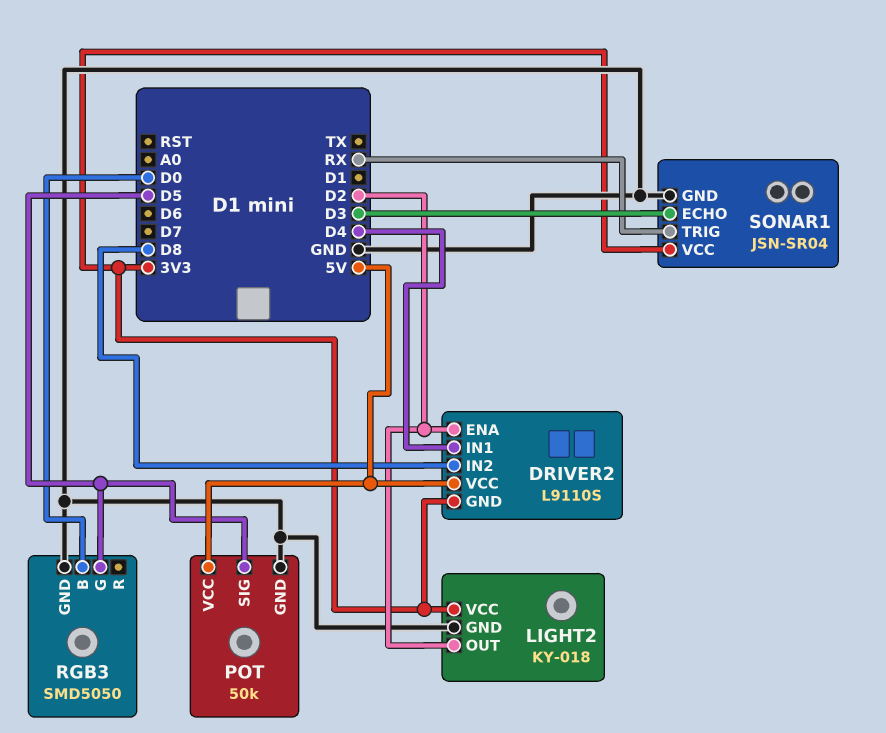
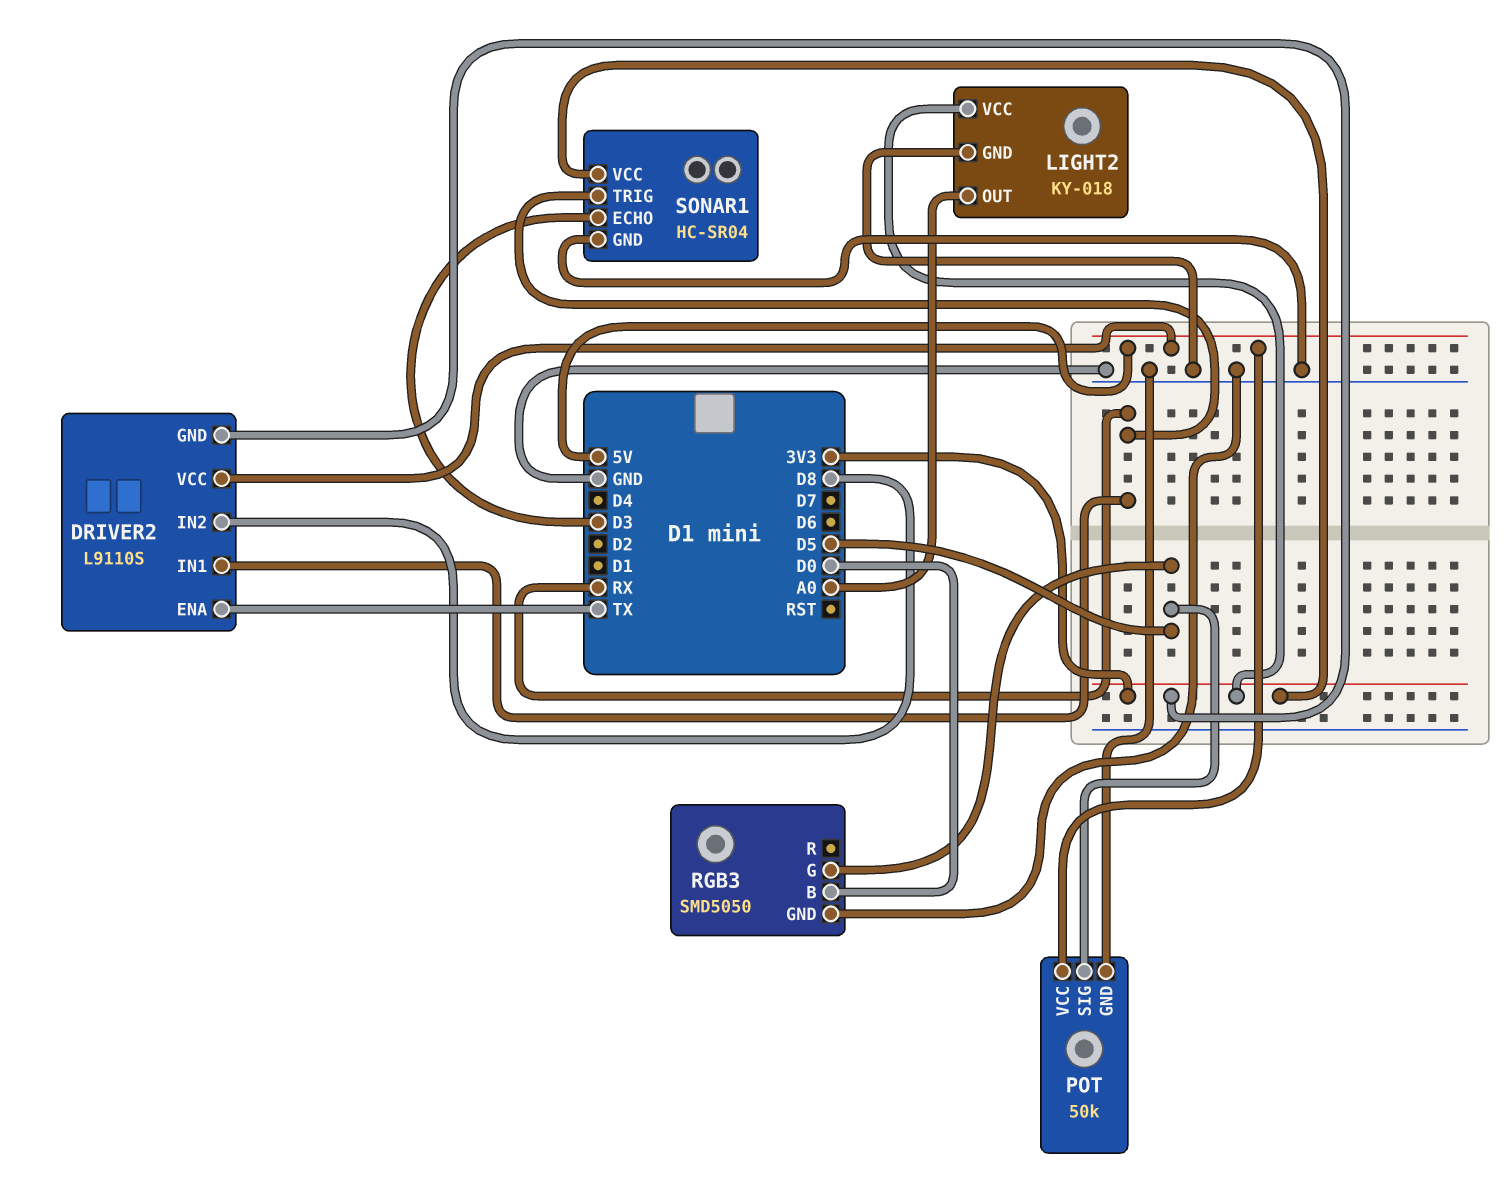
DRIVER2 pin ENA: D2 -> TX
DRIVER2 pin IN1: D4 -> RX
LIGHT2 pin OUT: D2 -> A0
SONAR1: JSN-SR04 -> HC-SR04

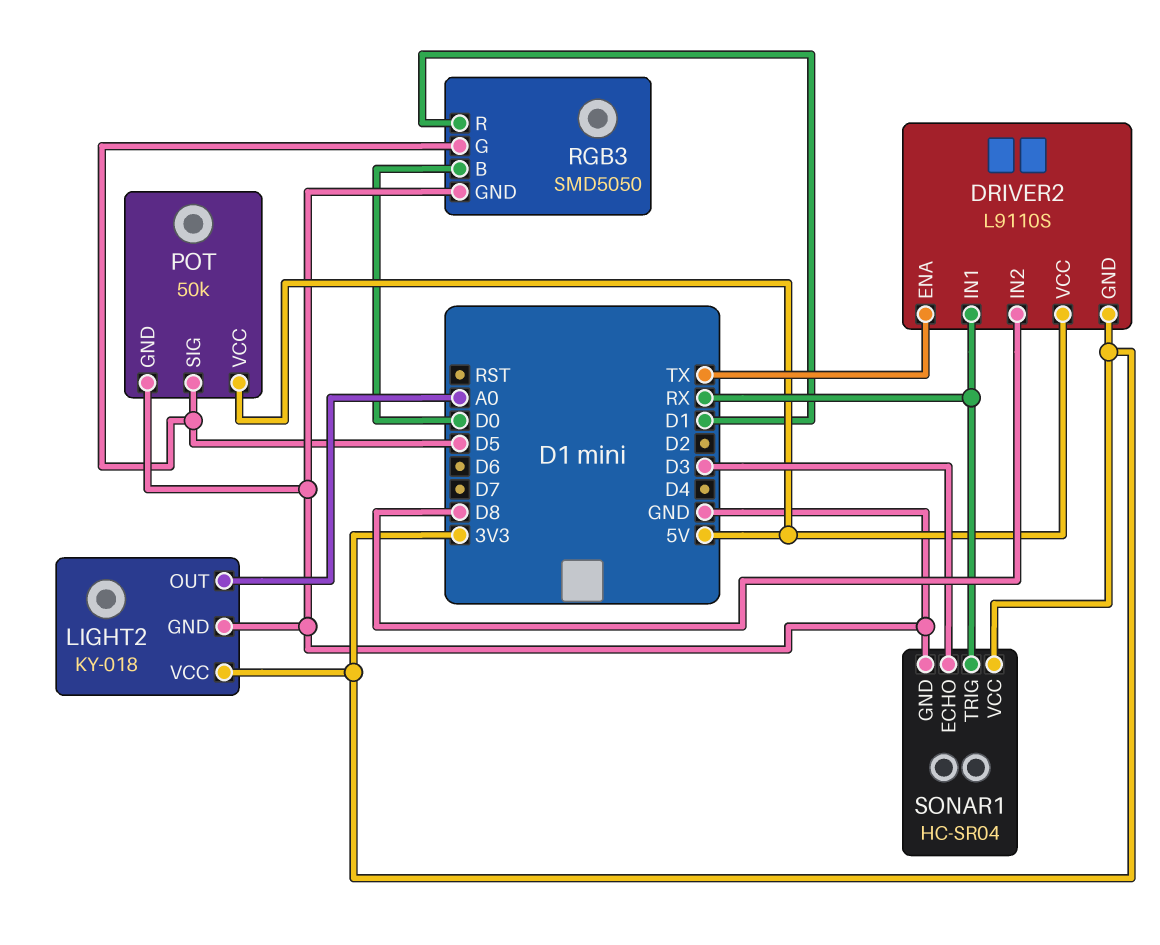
RGB3 pin R: none -> D1

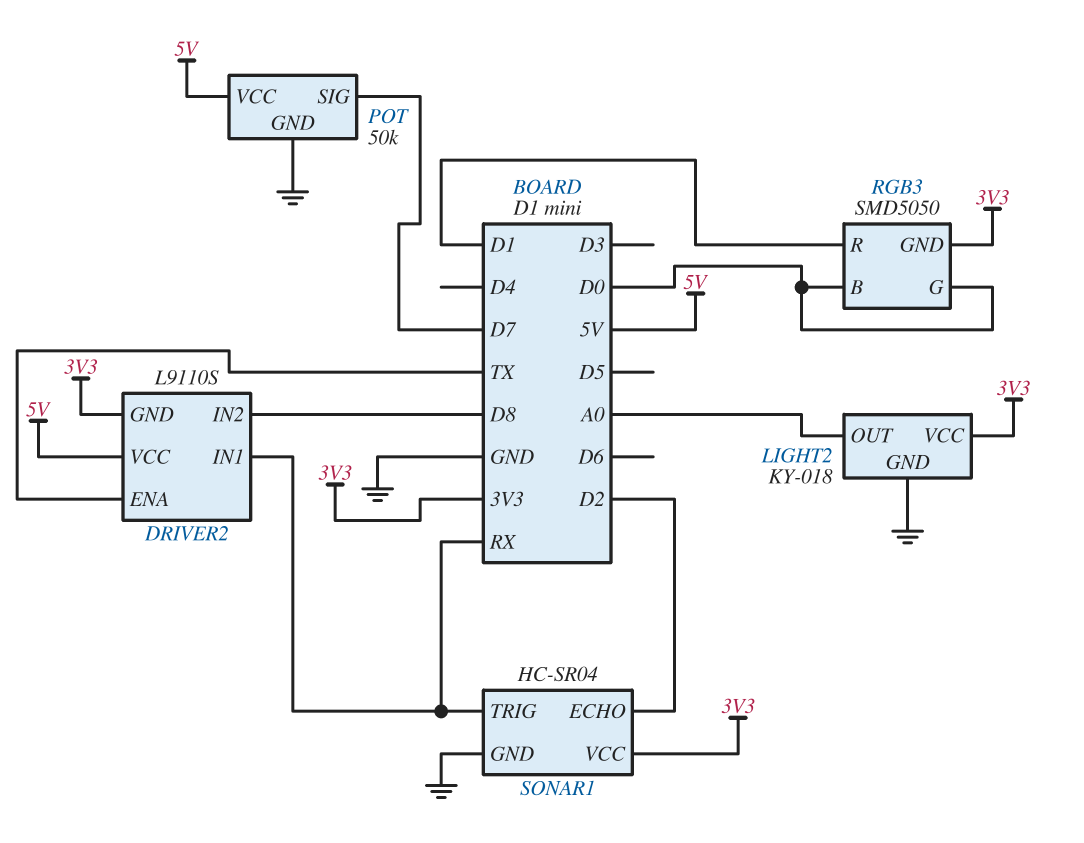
POT pin SIG: D5 -> D7
RGB3 pin G: D5 -> D0
RGB3 pin GND: GND -> 3V3
SONAR1 pin ECHO: D3 -> D2

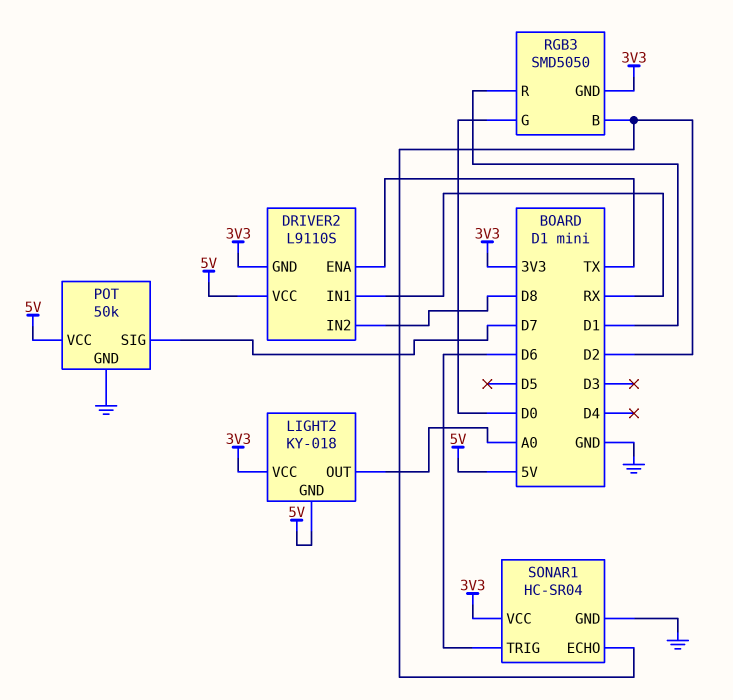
LIGHT2 pin GND: GND -> 5V
RGB3 pin B: D0 -> D2
SONAR1 pin TRIG: RX -> D6

